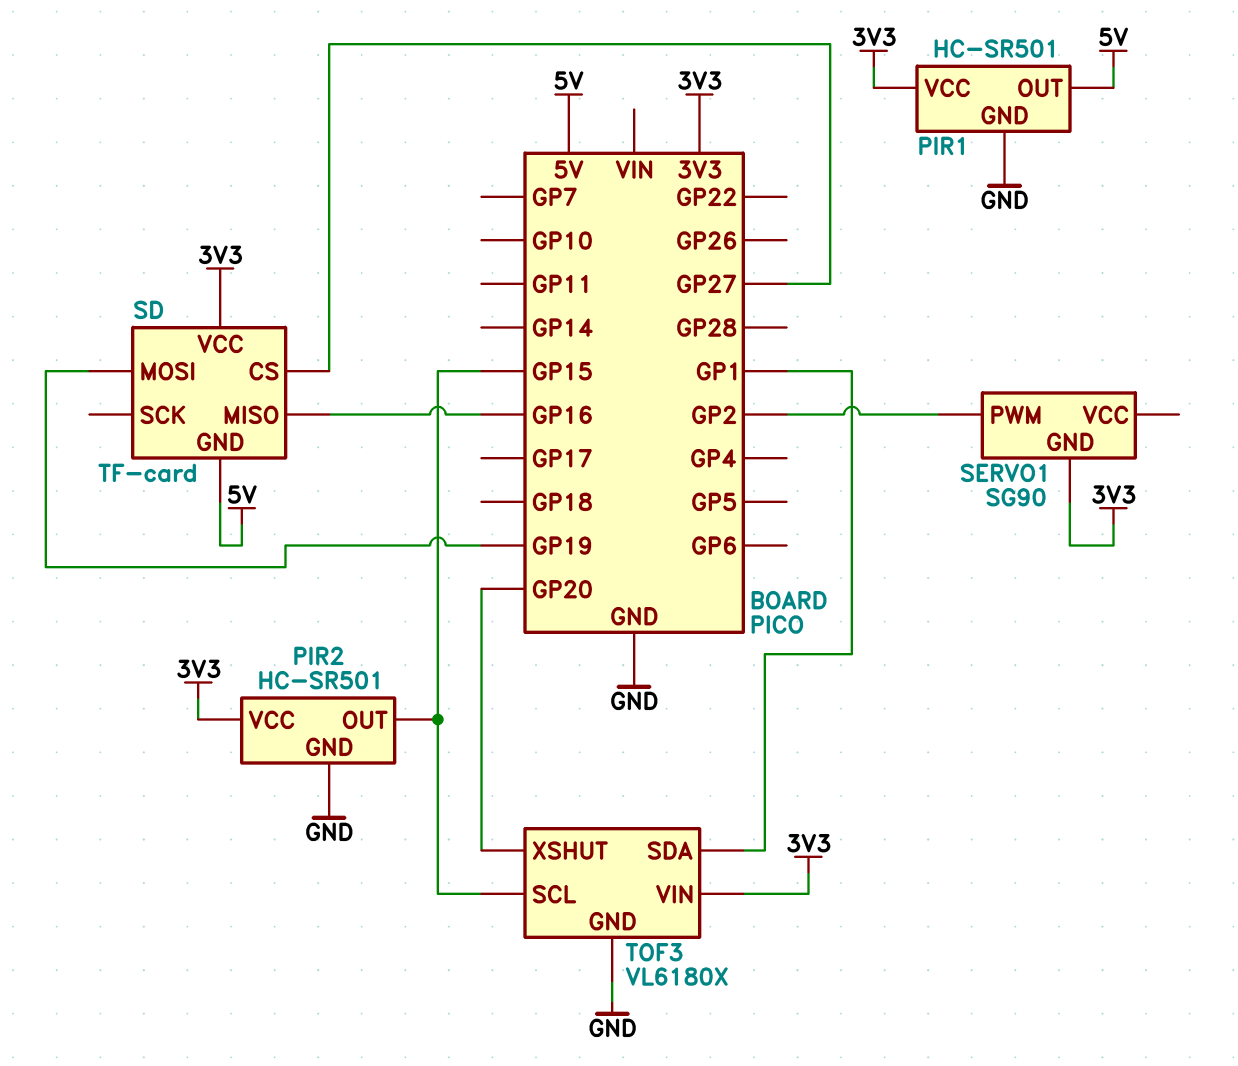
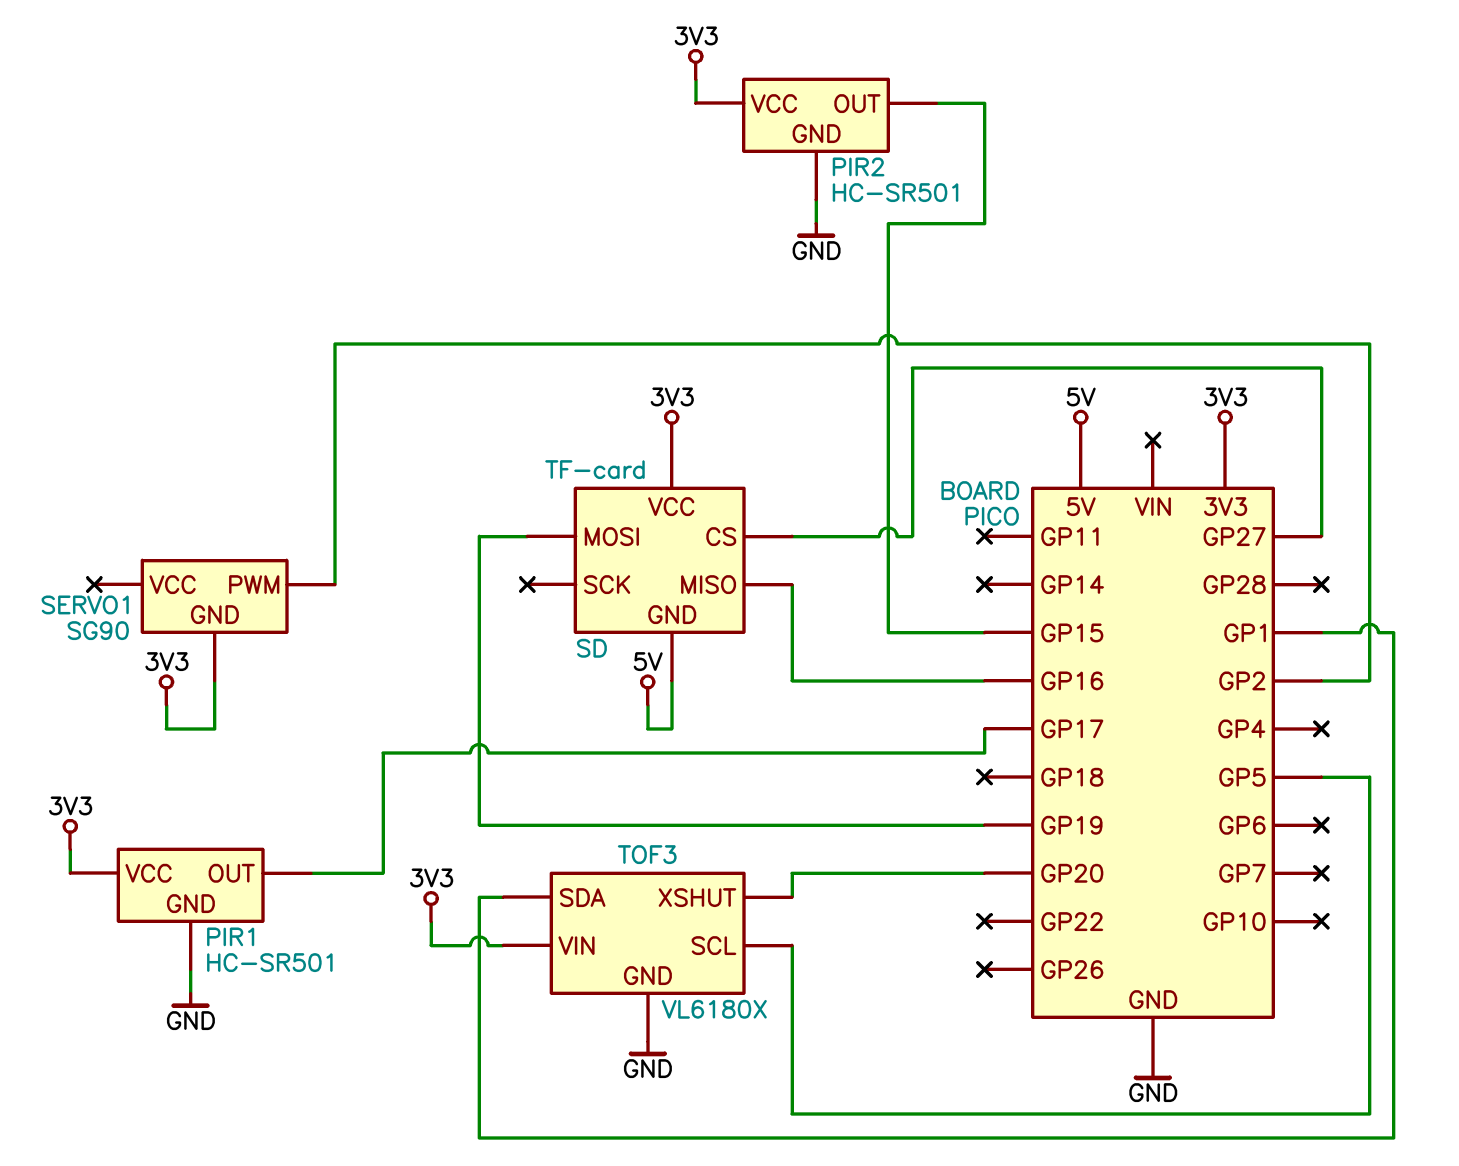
PIR1 pin OUT: 5V -> GP17
TOF3 pin SCL: GP15 -> GP5

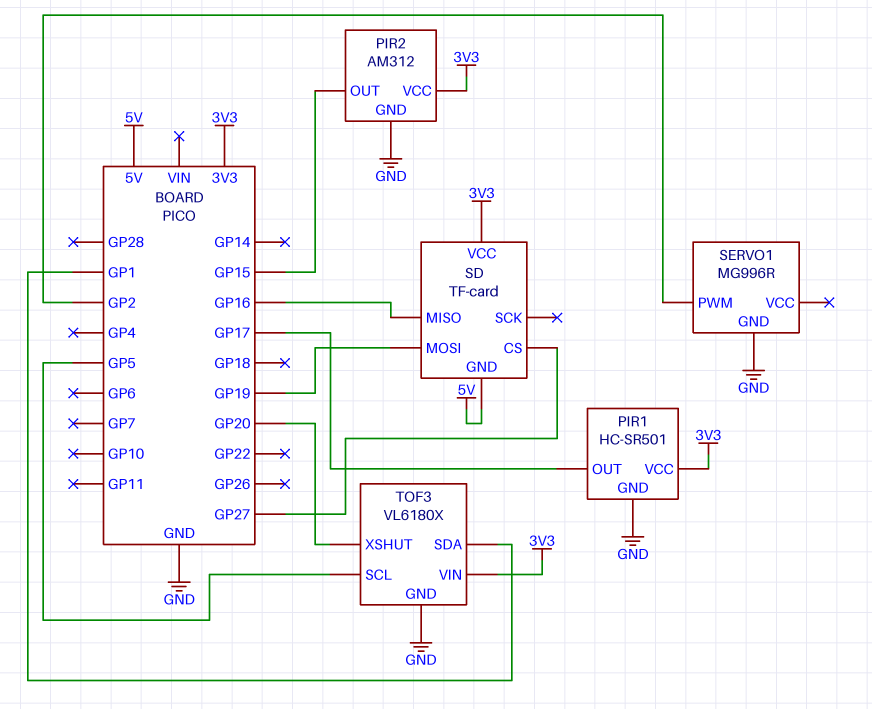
PIR2: HC-SR501 -> AM312
SERVO1: SG90 -> MG996R
SERVO1 pin GND: 3V3 -> GND

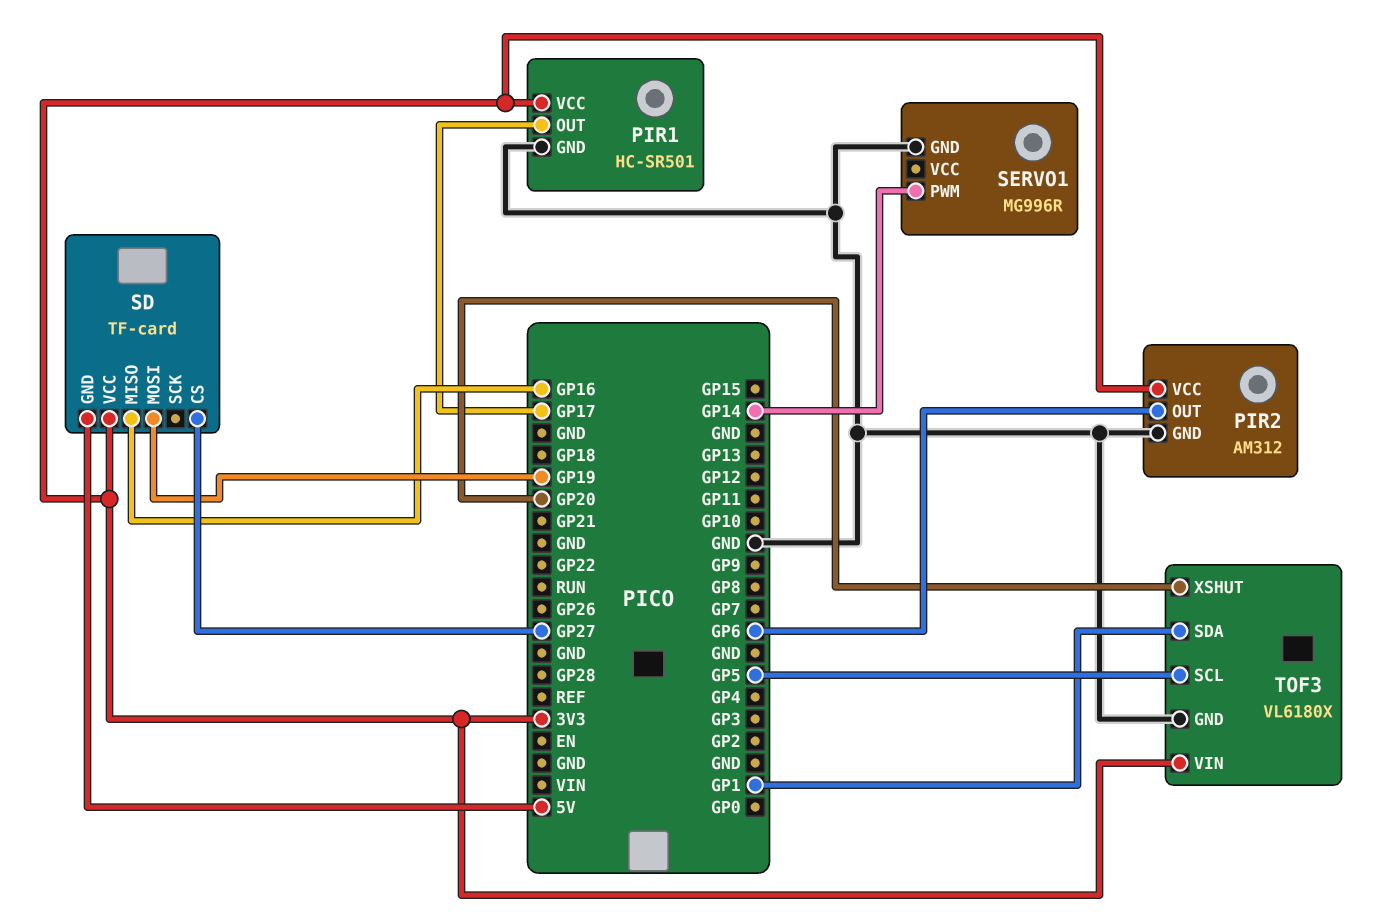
PIR2 pin OUT: GP15 -> GP6
SERVO1 pin PWM: GP2 -> GP14

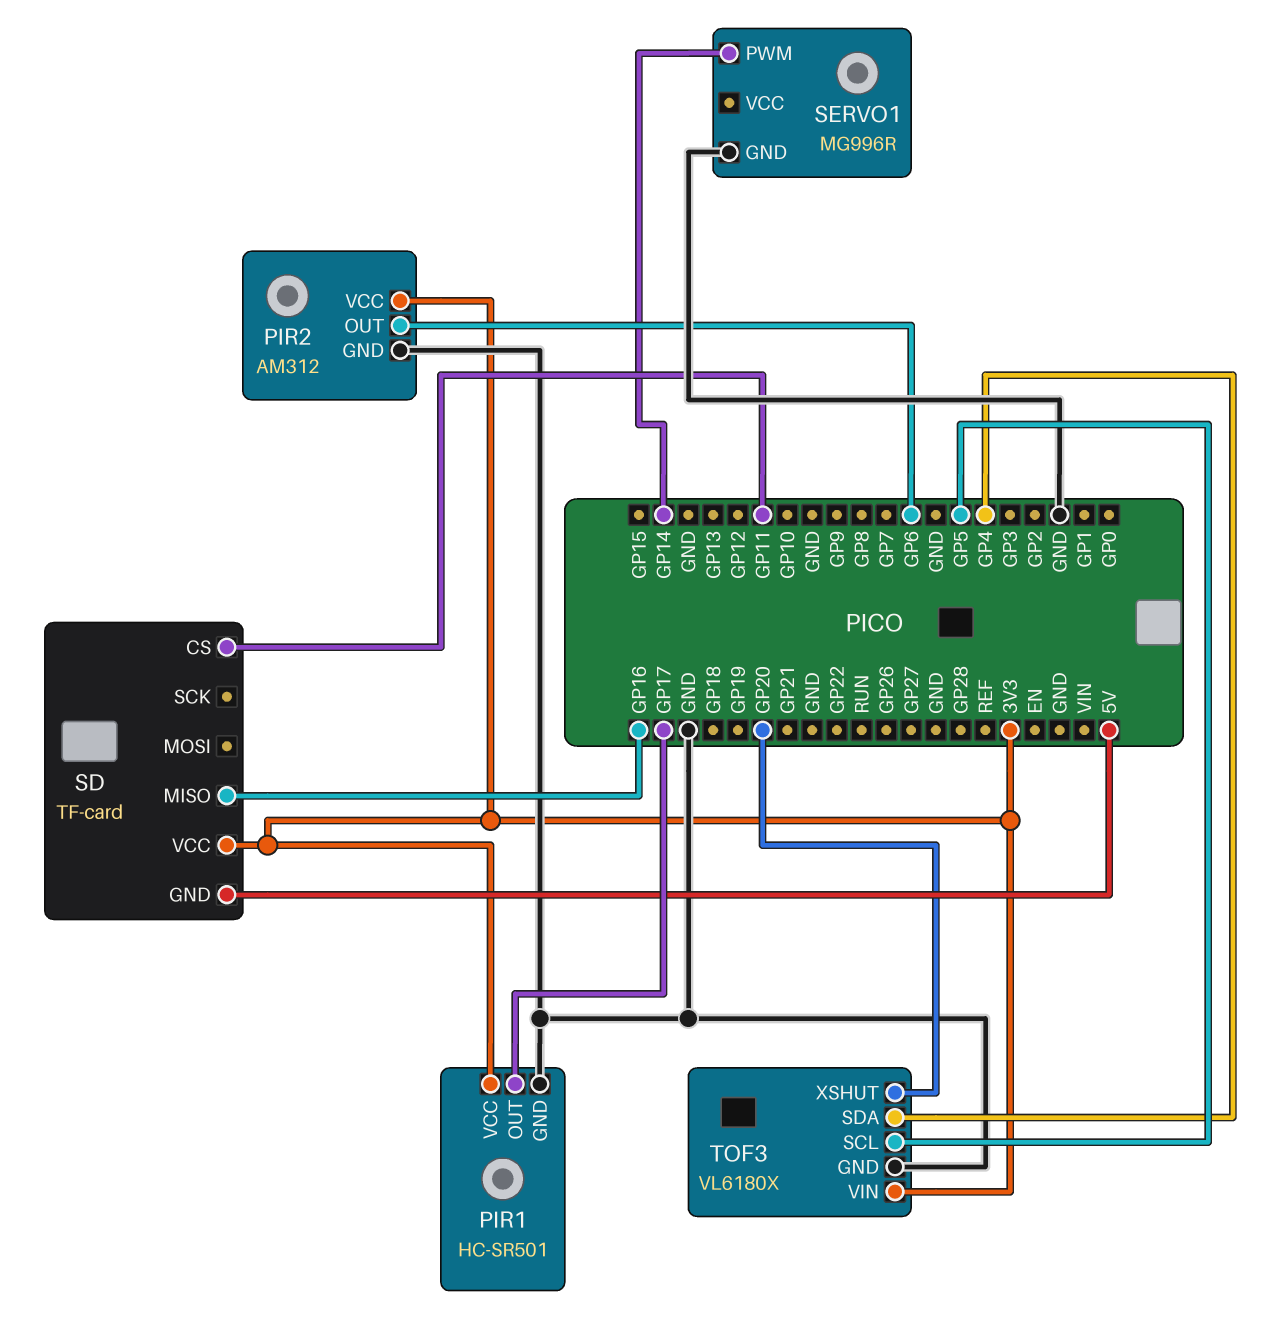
SD pin CS: GP27 -> GP11
SD pin MOSI: GP19 -> none
TOF3 pin SDA: GP1 -> GP4

